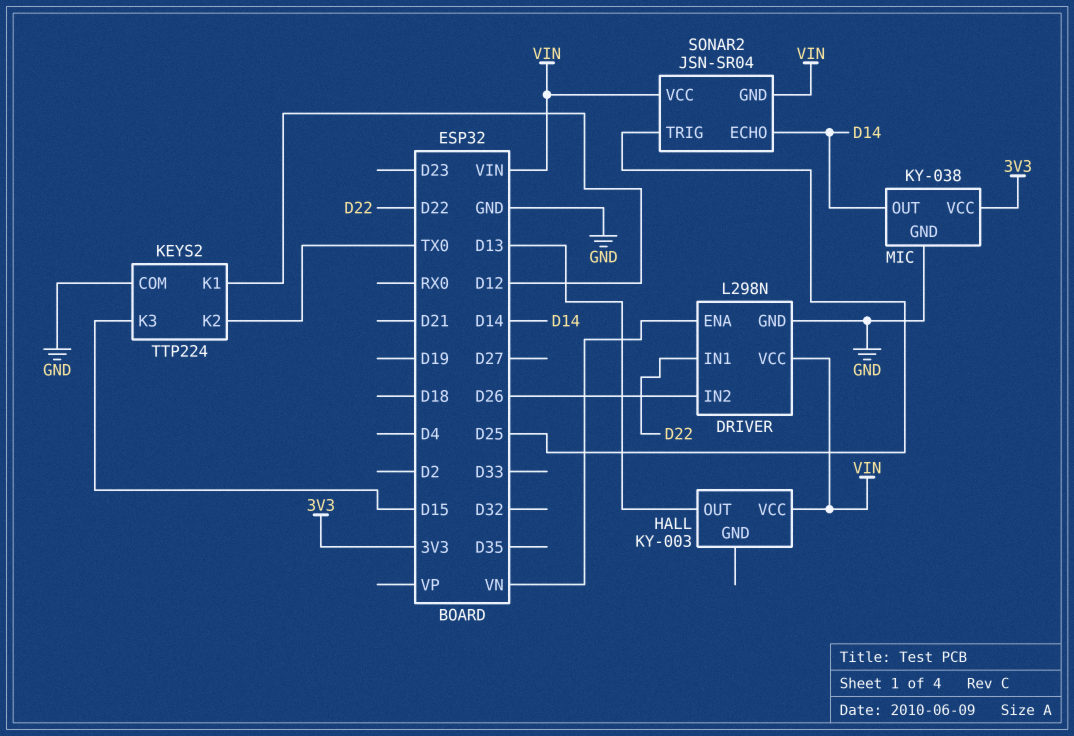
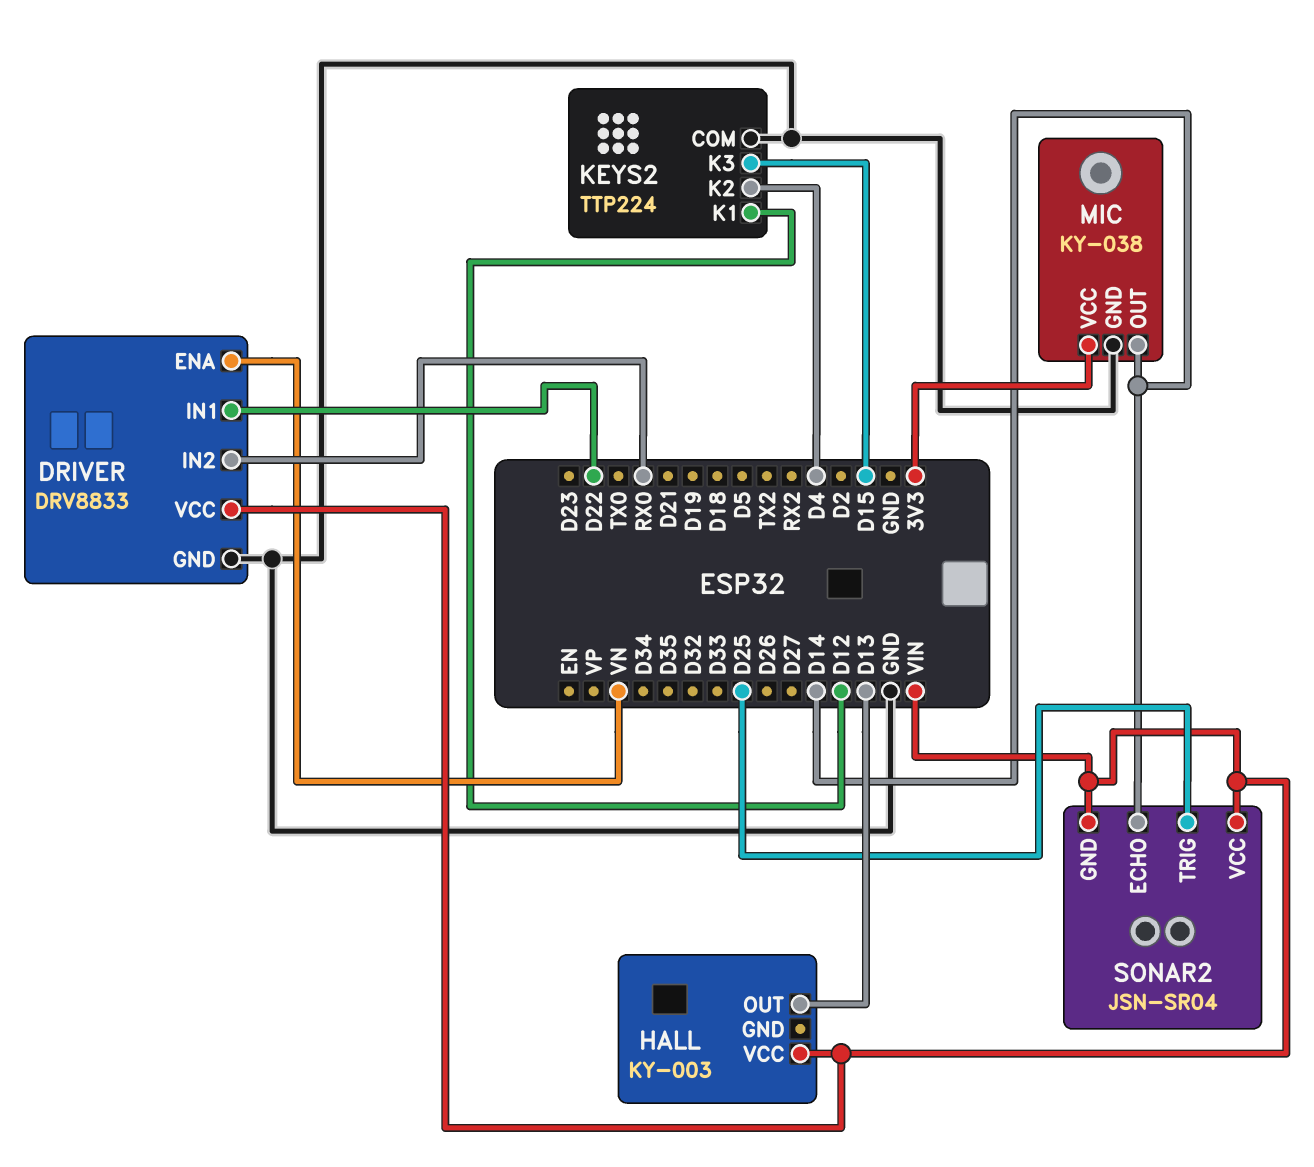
DRIVER: L298N -> DRV8833
DRIVER pin IN2: D26 -> RX0
KEYS2 pin K2: TX0 -> D4

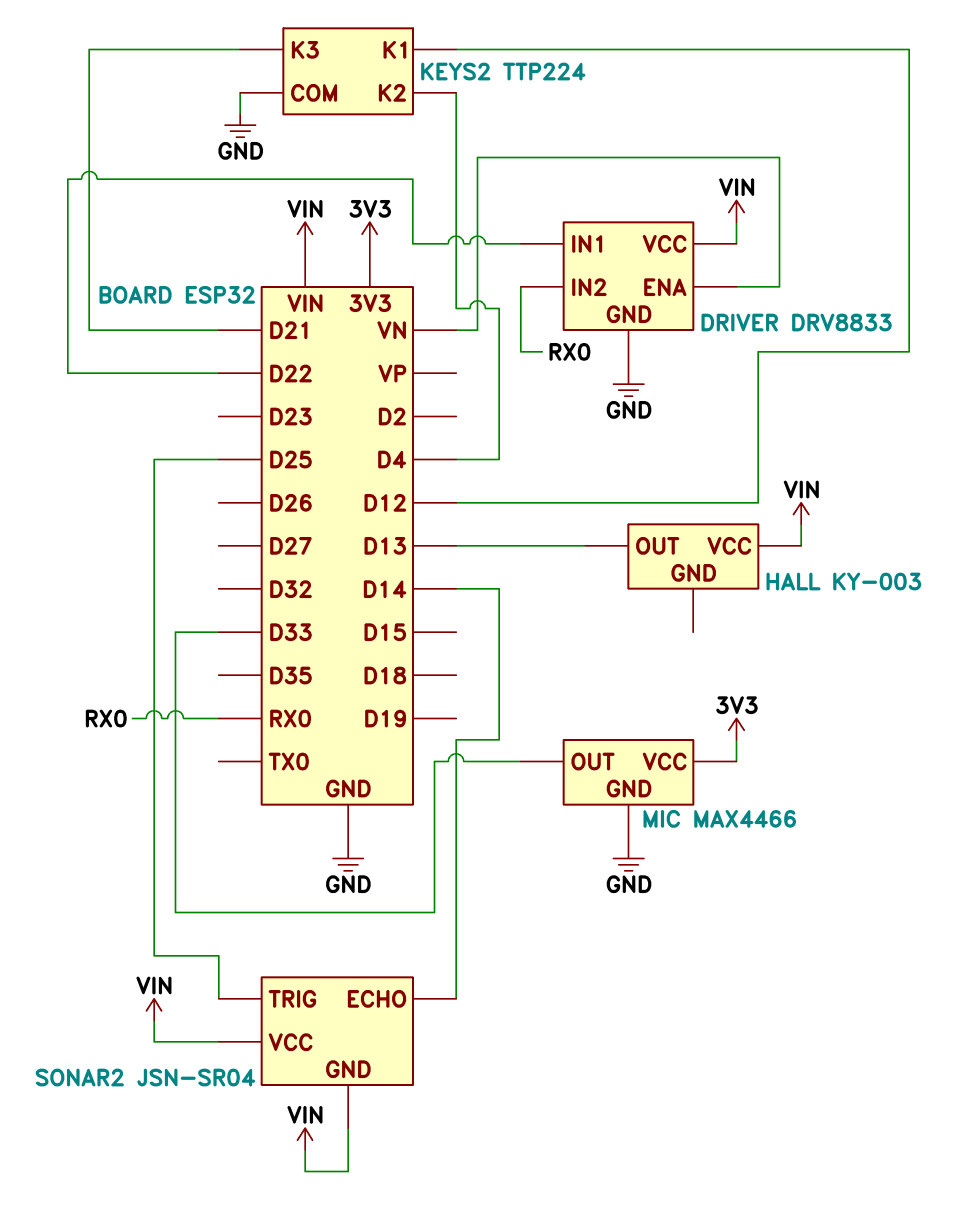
KEYS2 pin K3: D15 -> D21
MIC: KY-038 -> MAX4466
MIC pin OUT: D14 -> D33

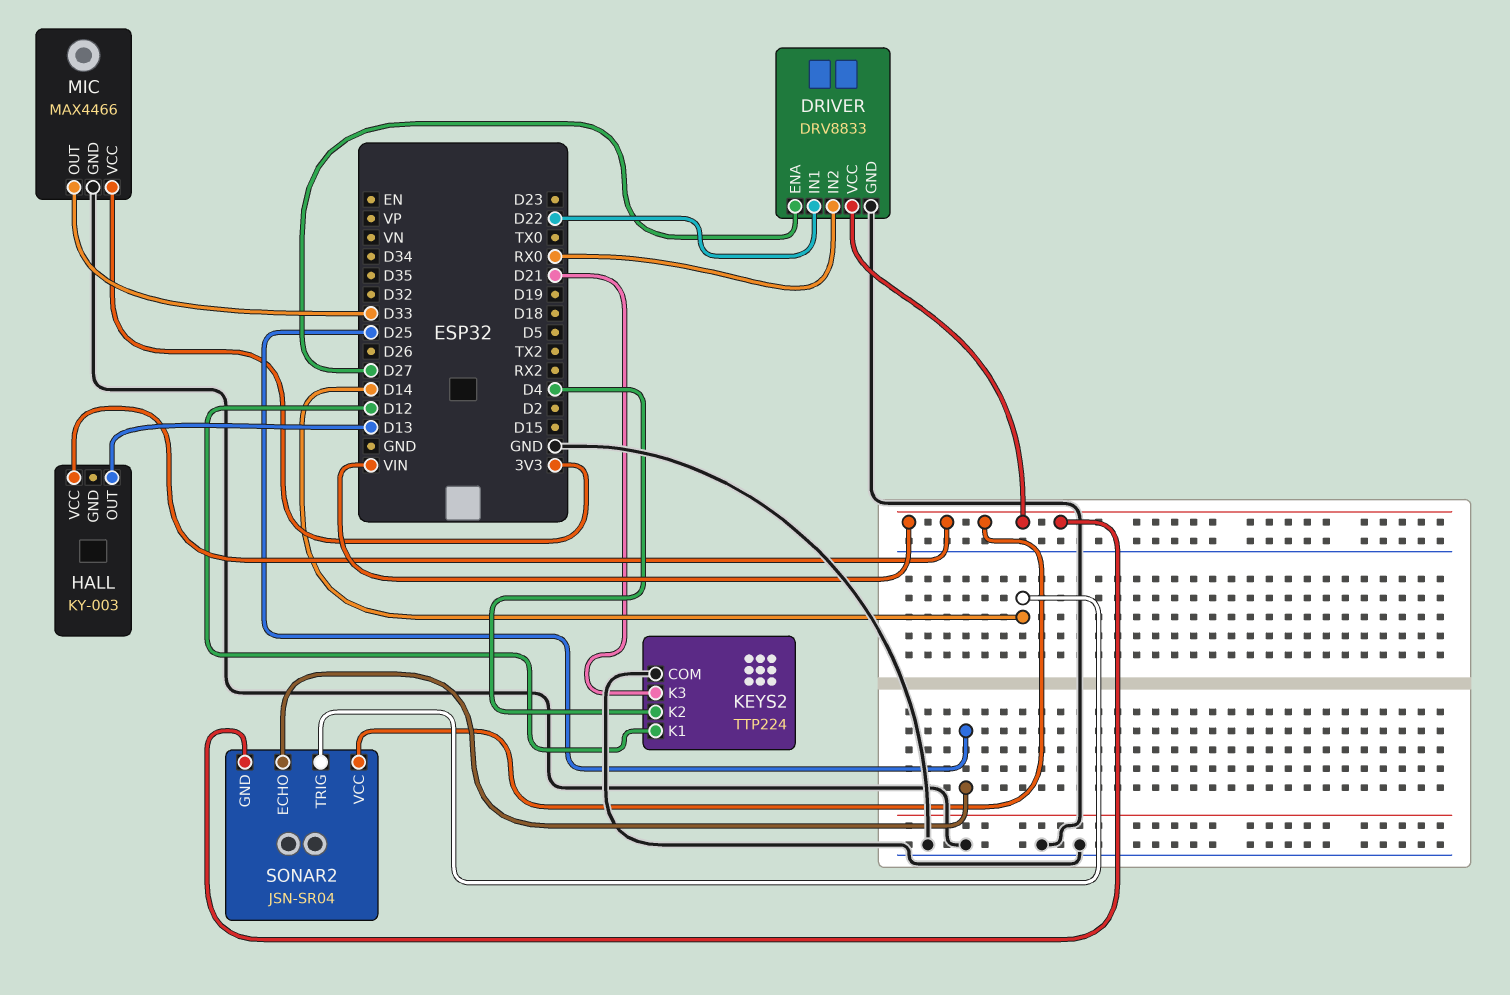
DRIVER pin ENA: VN -> D27
SONAR2 pin ECHO: D14 -> D25
SONAR2 pin TRIG: D25 -> D14

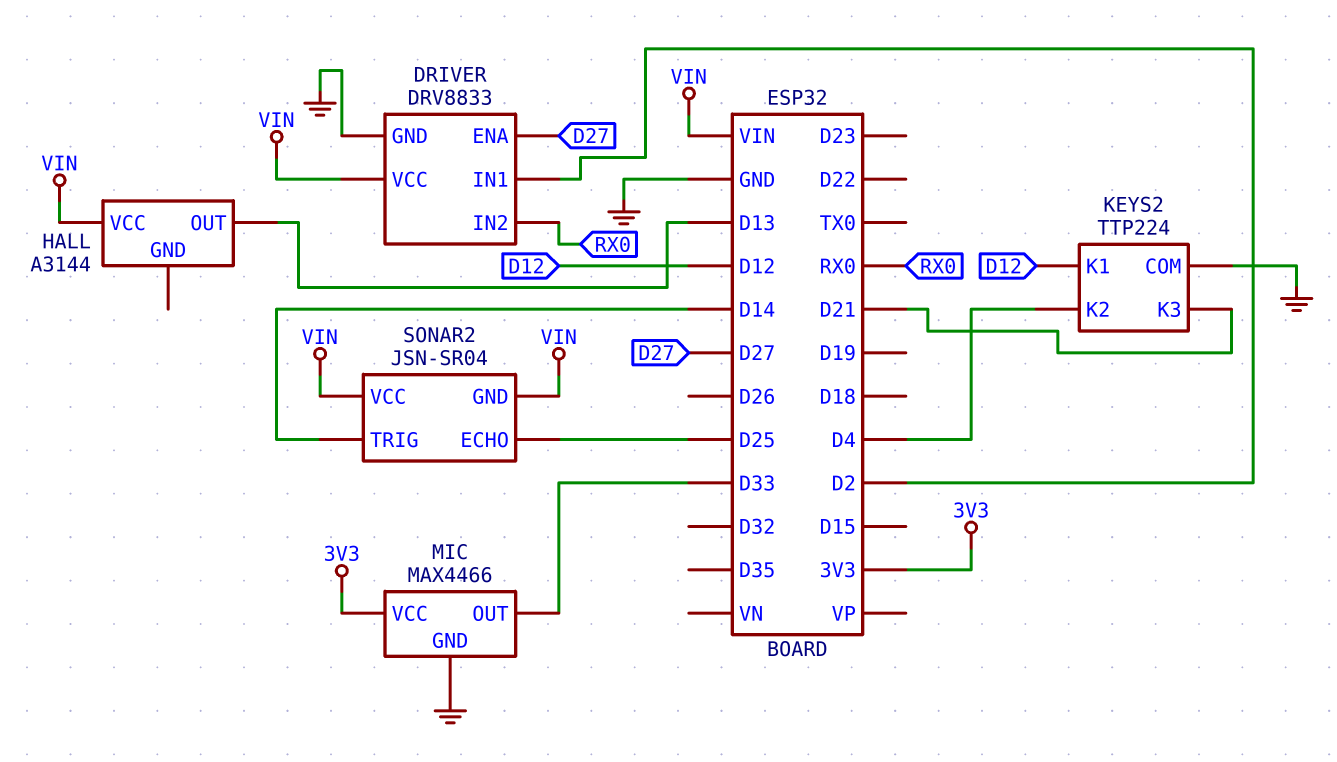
DRIVER pin IN1: D22 -> D2
HALL: KY-003 -> A3144

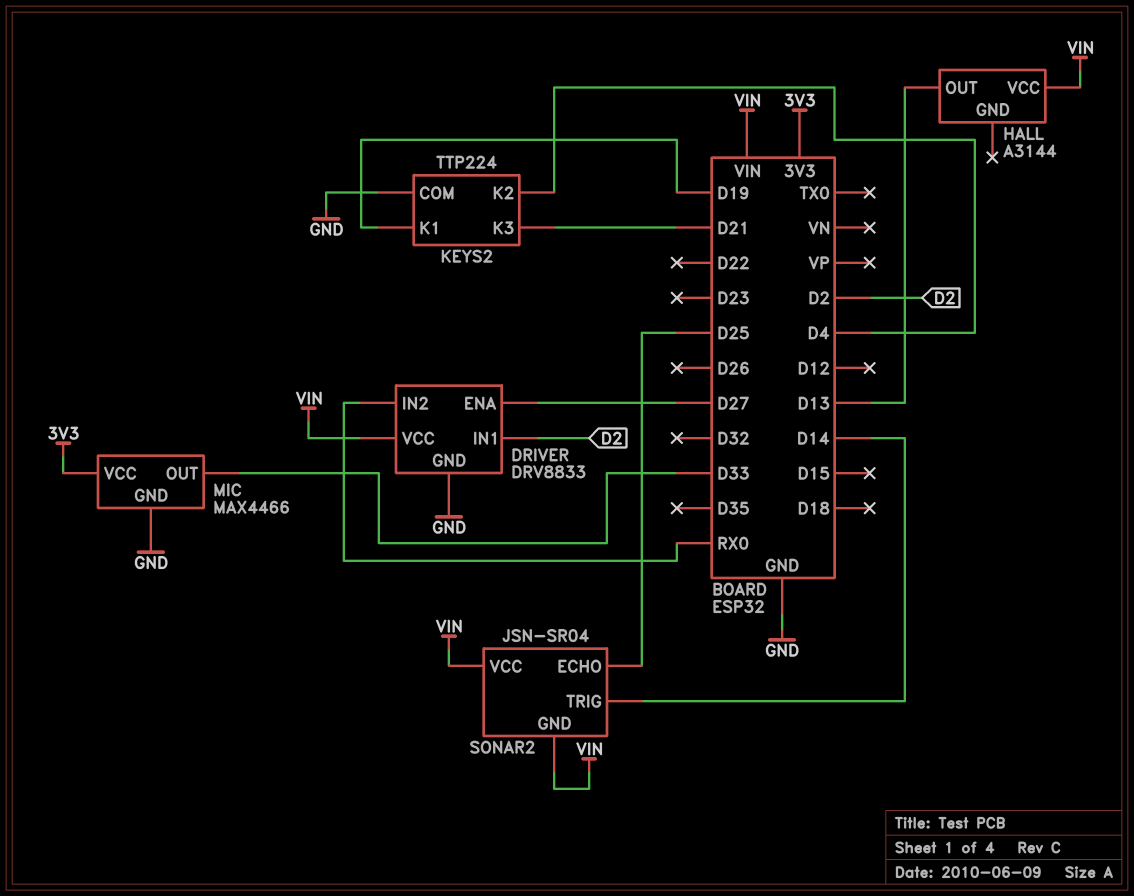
KEYS2 pin K1: D12 -> D19

